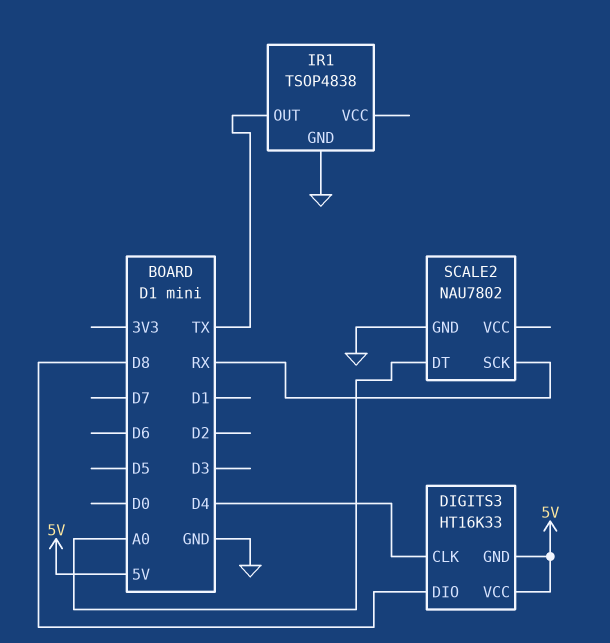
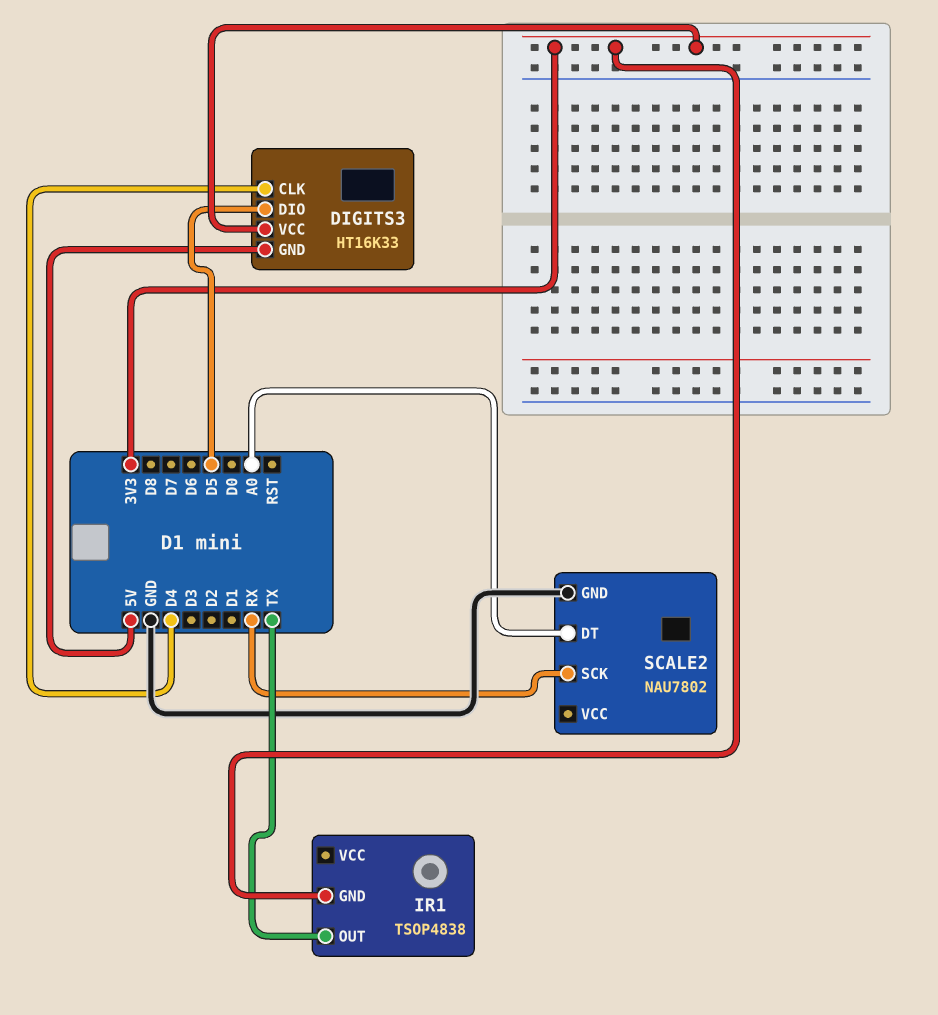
DIGITS3 pin DIO: D8 -> D5
DIGITS3 pin VCC: 5V -> 3V3
IR1 pin GND: GND -> 3V3

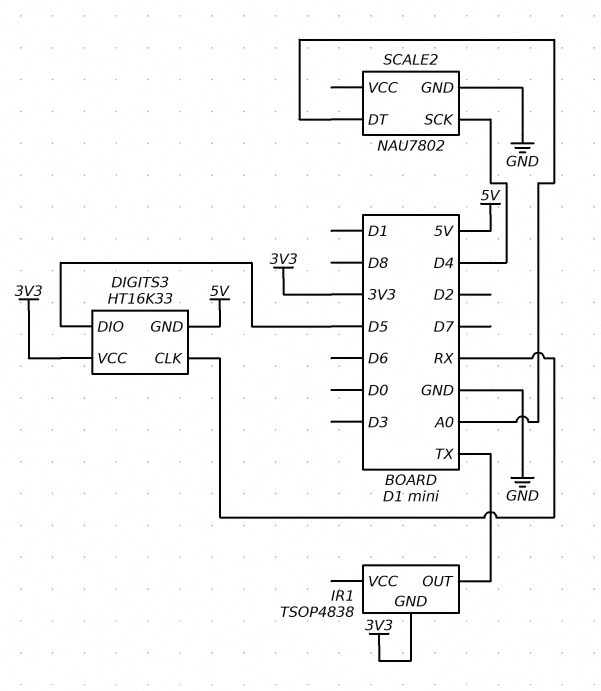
DIGITS3 pin CLK: D4 -> RX
SCALE2 pin SCK: RX -> D4

